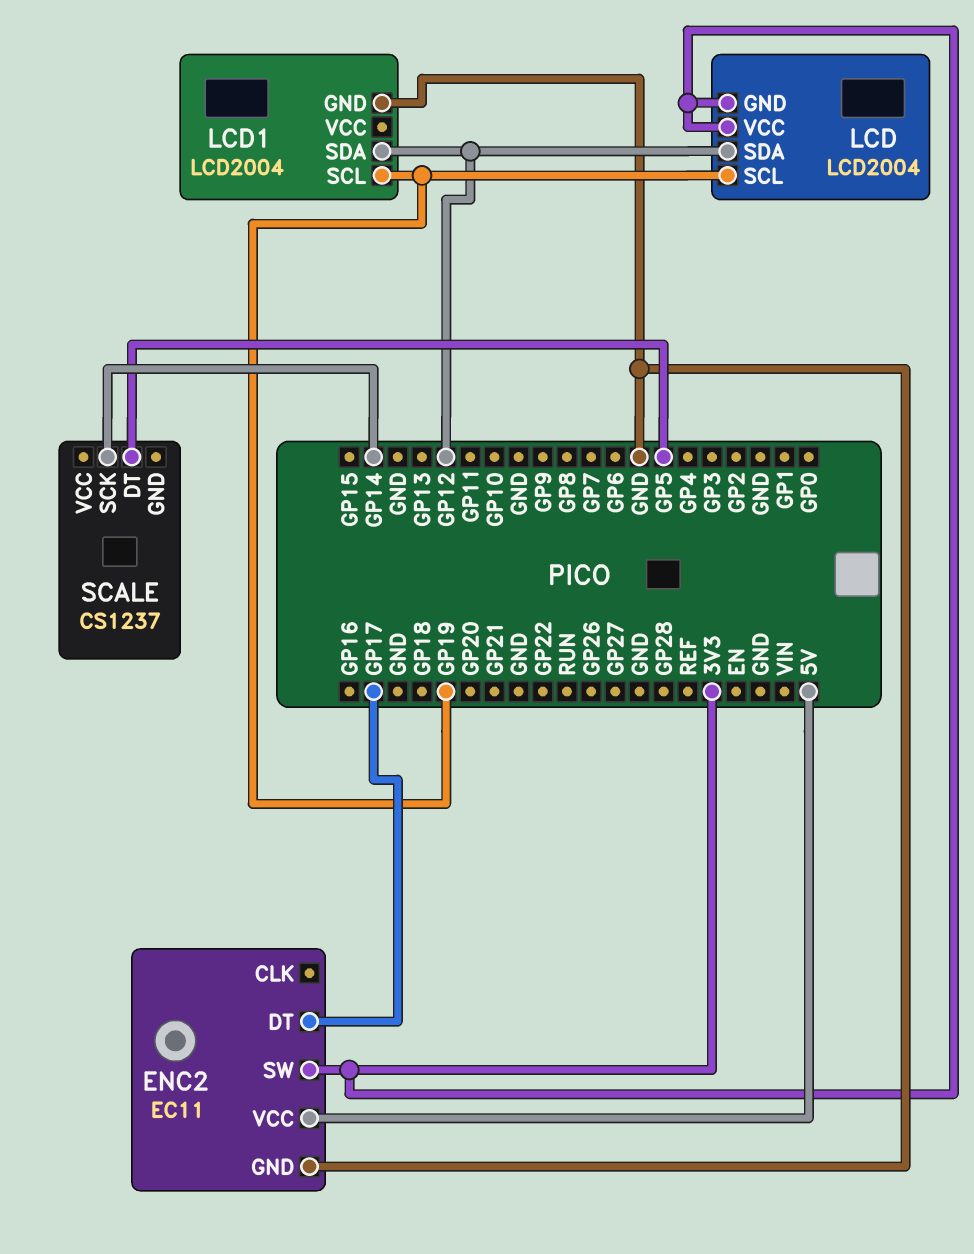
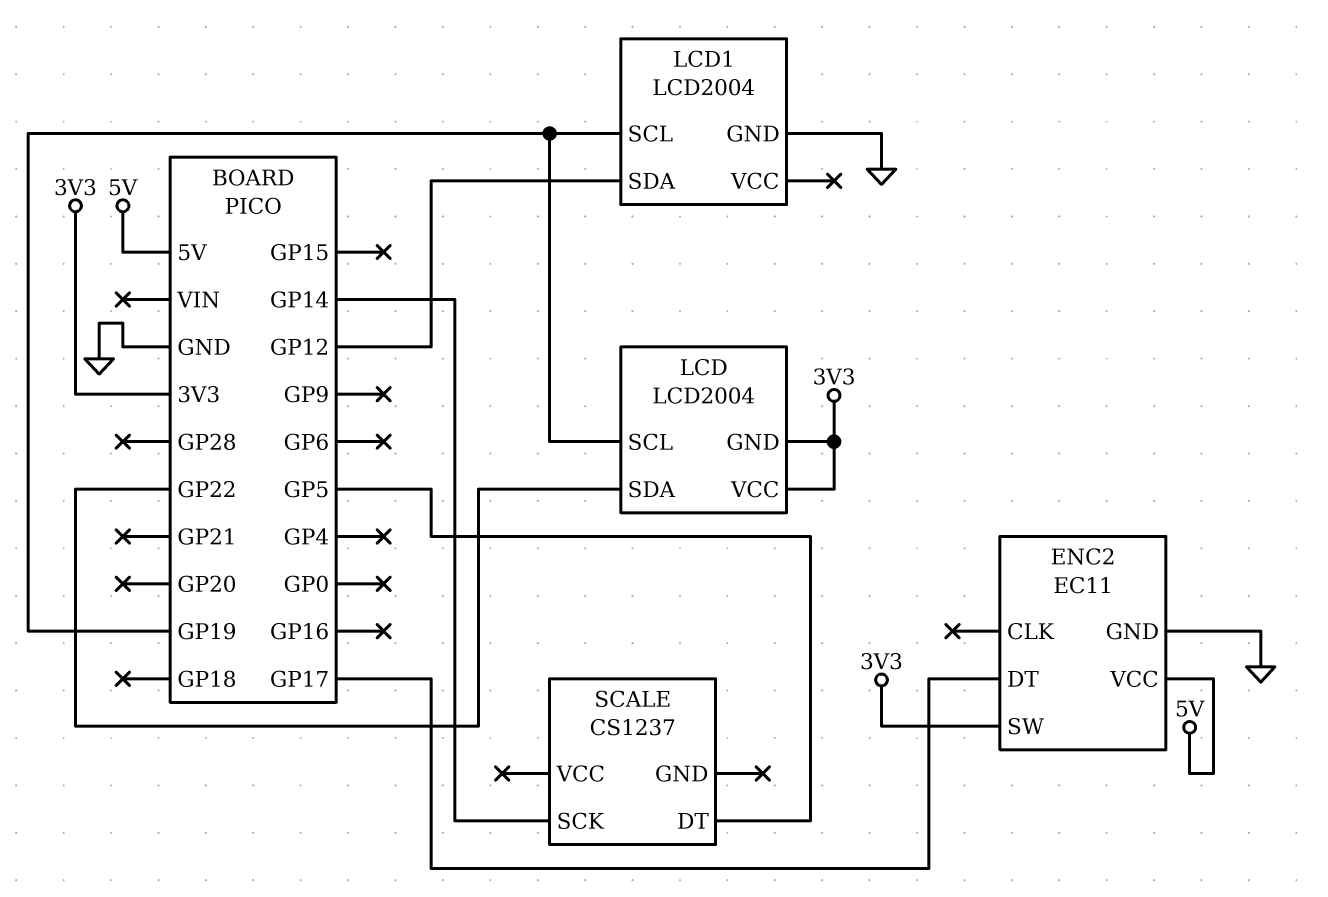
LCD pin SDA: GP12 -> GP22

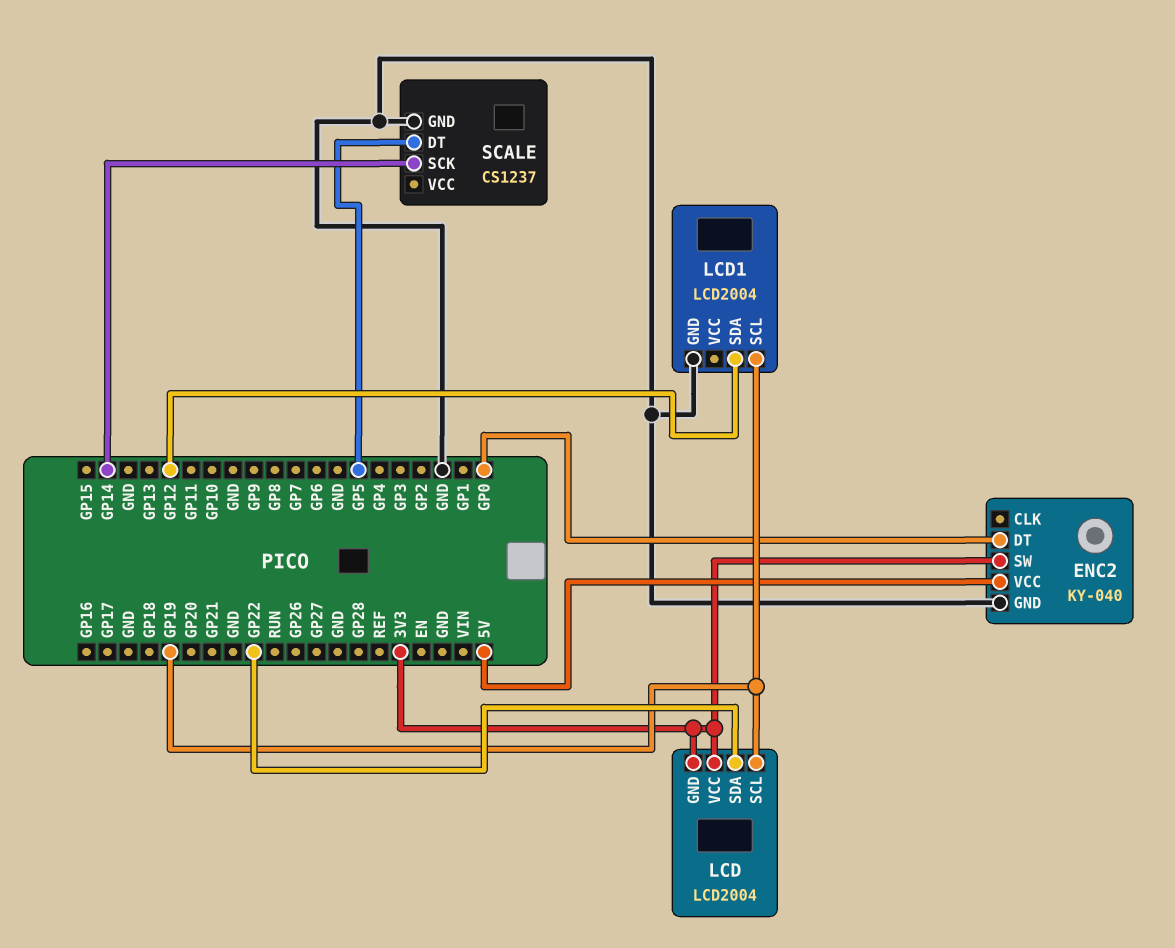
ENC2: EC11 -> KY-040
ENC2 pin DT: GP17 -> GP0
SCALE pin GND: none -> GND

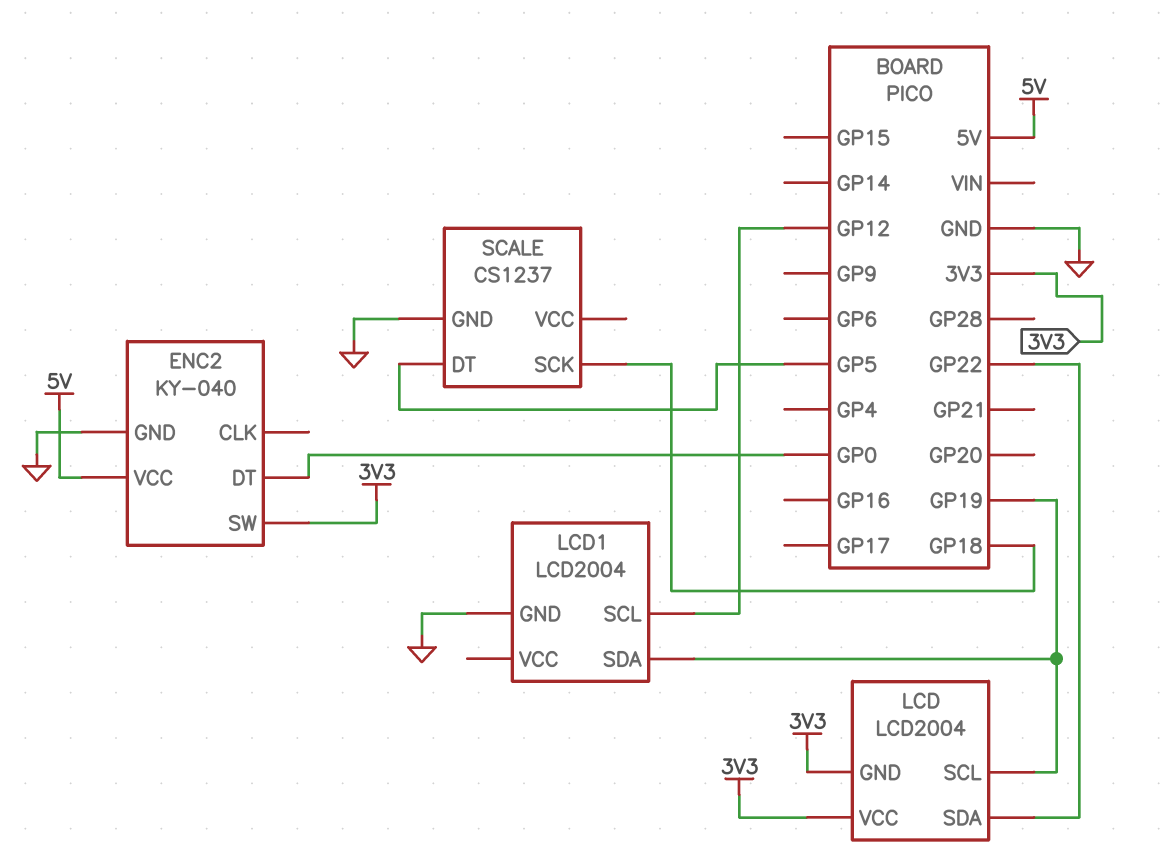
LCD1 pin SCL: GP19 -> GP12
LCD1 pin SDA: GP12 -> GP19
SCALE pin SCK: GP14 -> GP18

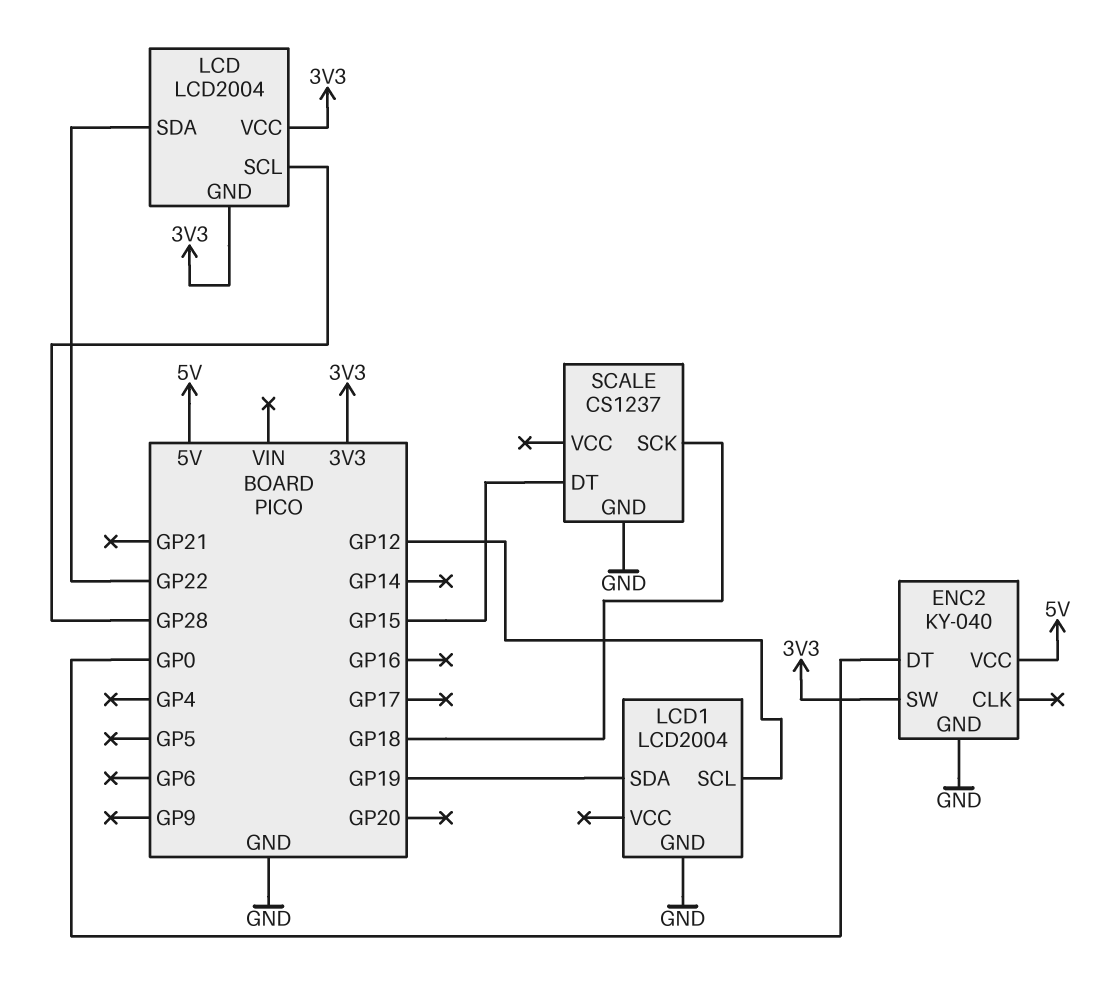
LCD pin SCL: GP19 -> GP28
SCALE pin DT: GP5 -> GP15

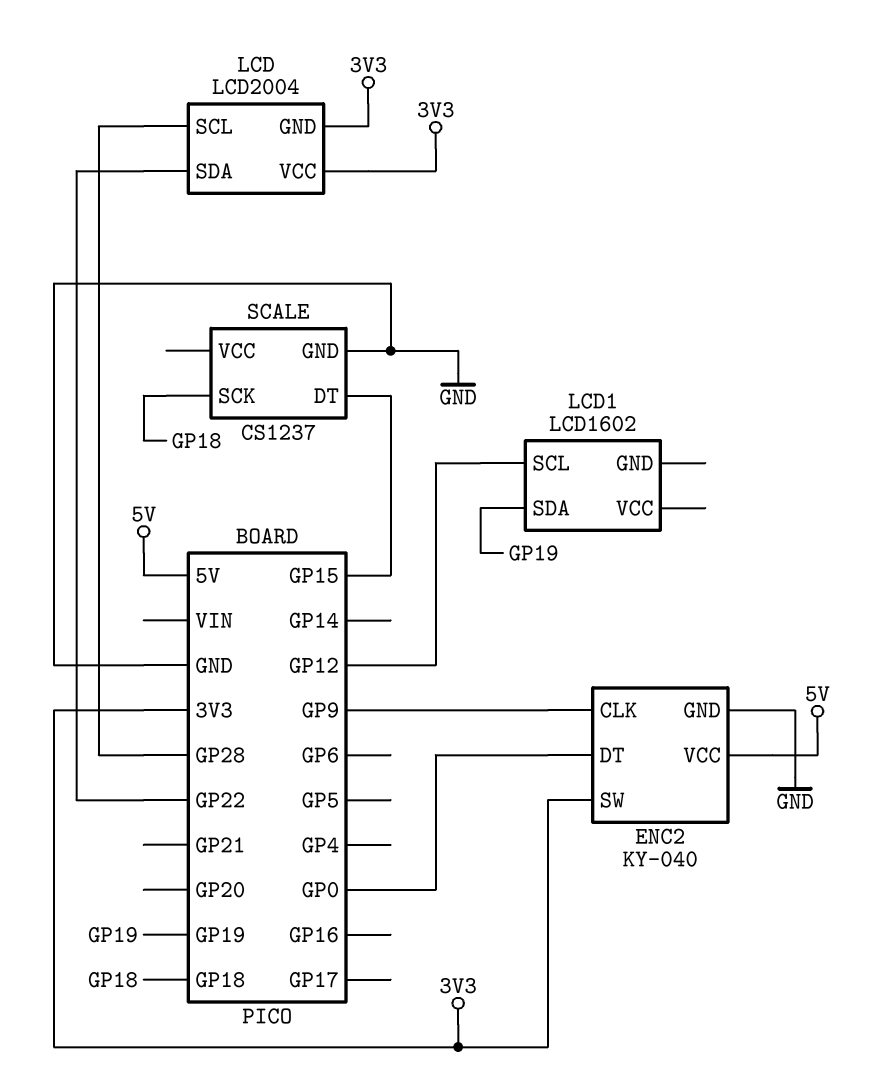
ENC2 pin CLK: none -> GP9
LCD1: LCD2004 -> LCD1602
LCD1 pin GND: GND -> none

